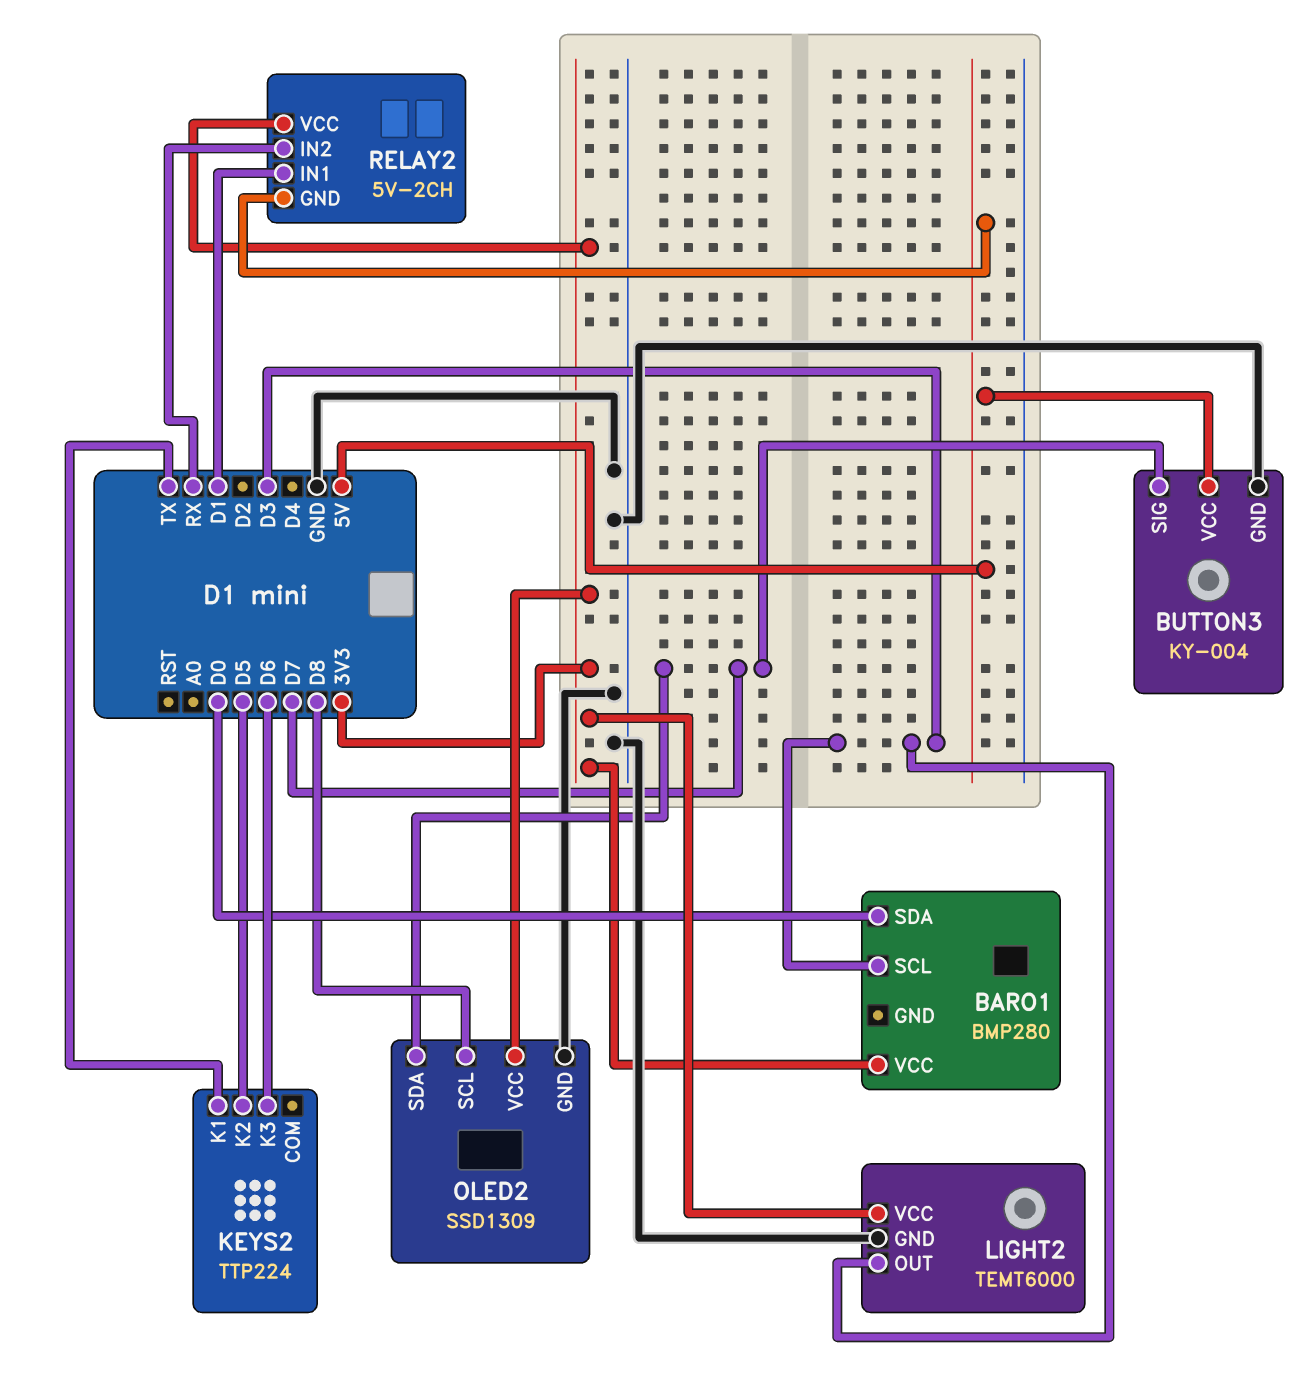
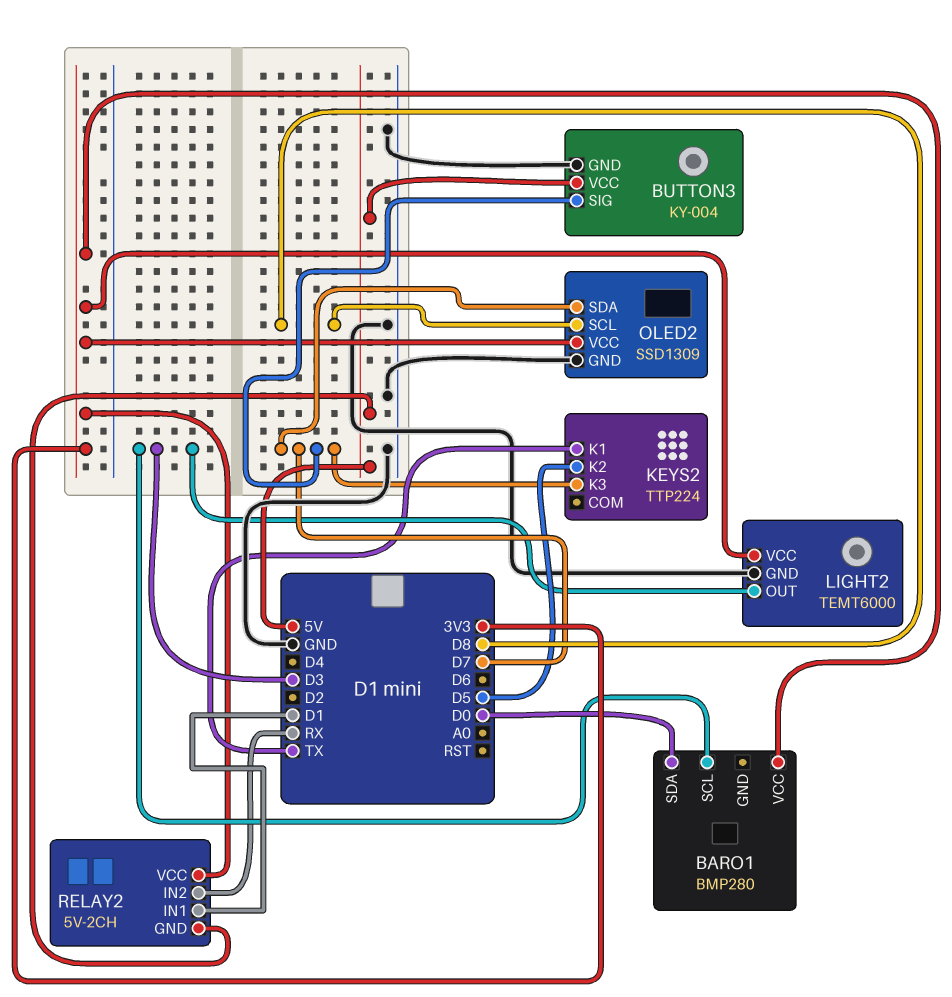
KEYS2 pin K3: D6 -> D7

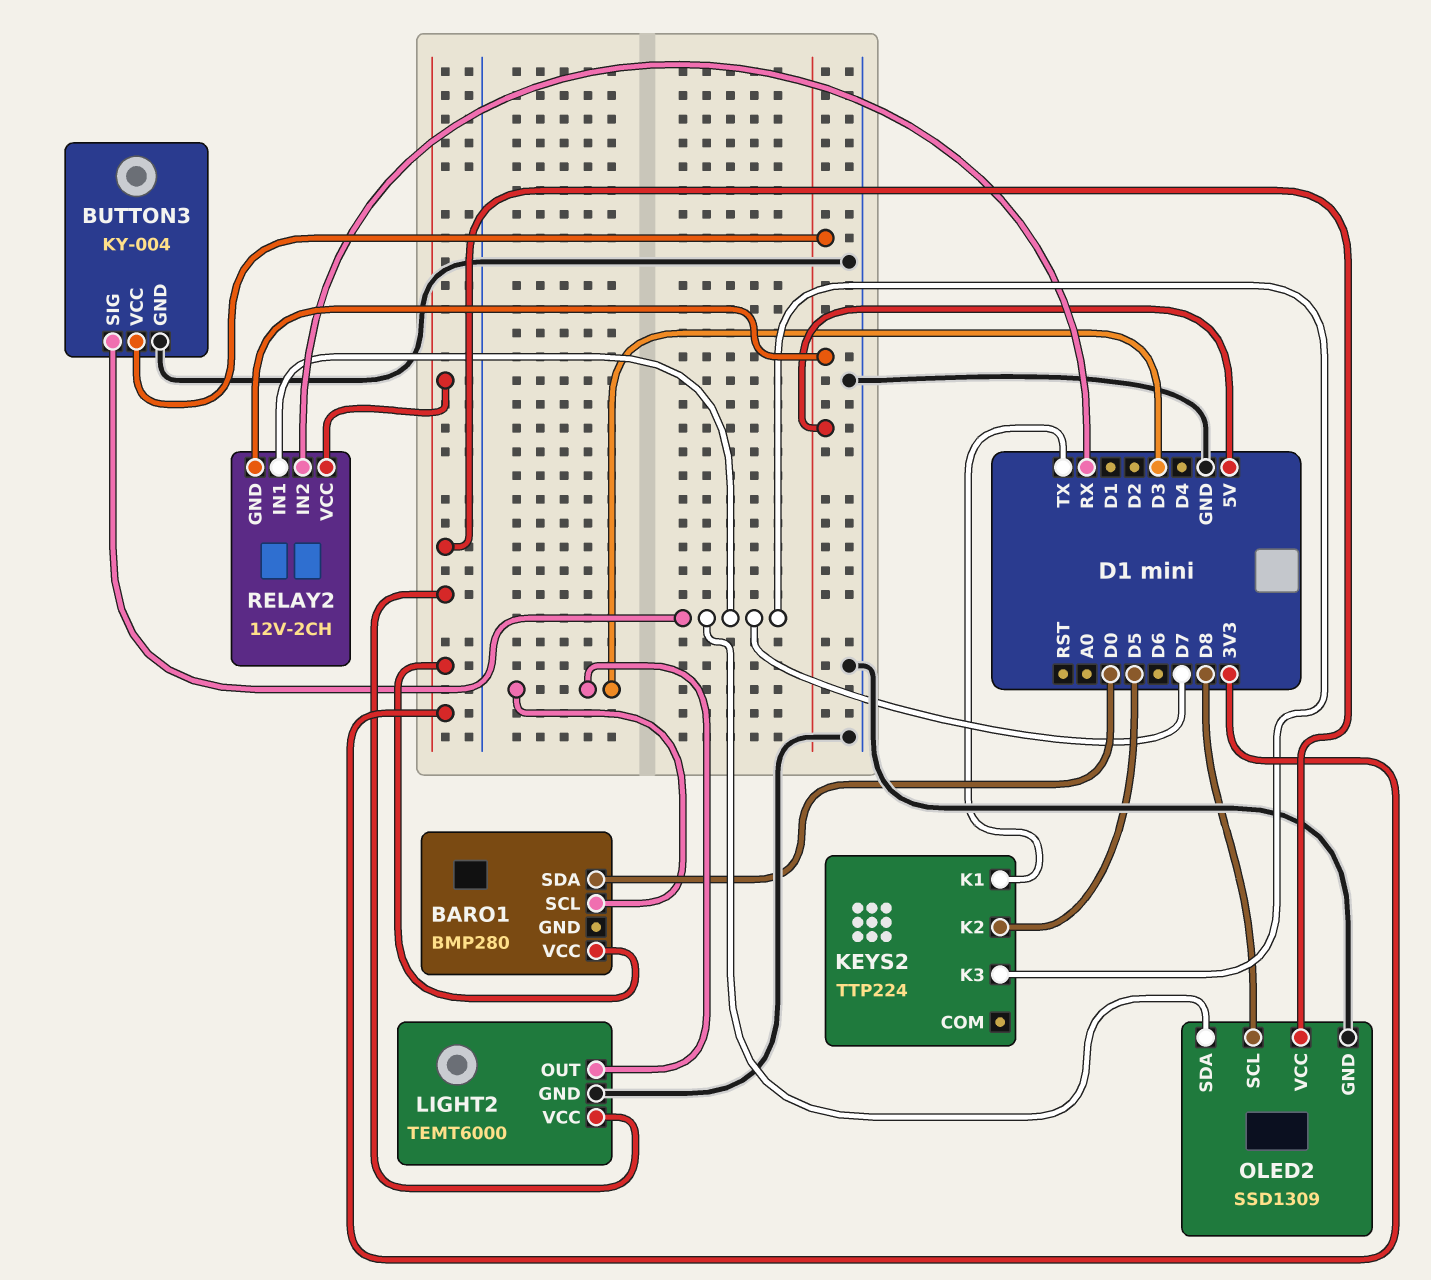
RELAY2: 5V-2CH -> 12V-2CH
RELAY2 pin IN1: D1 -> D7

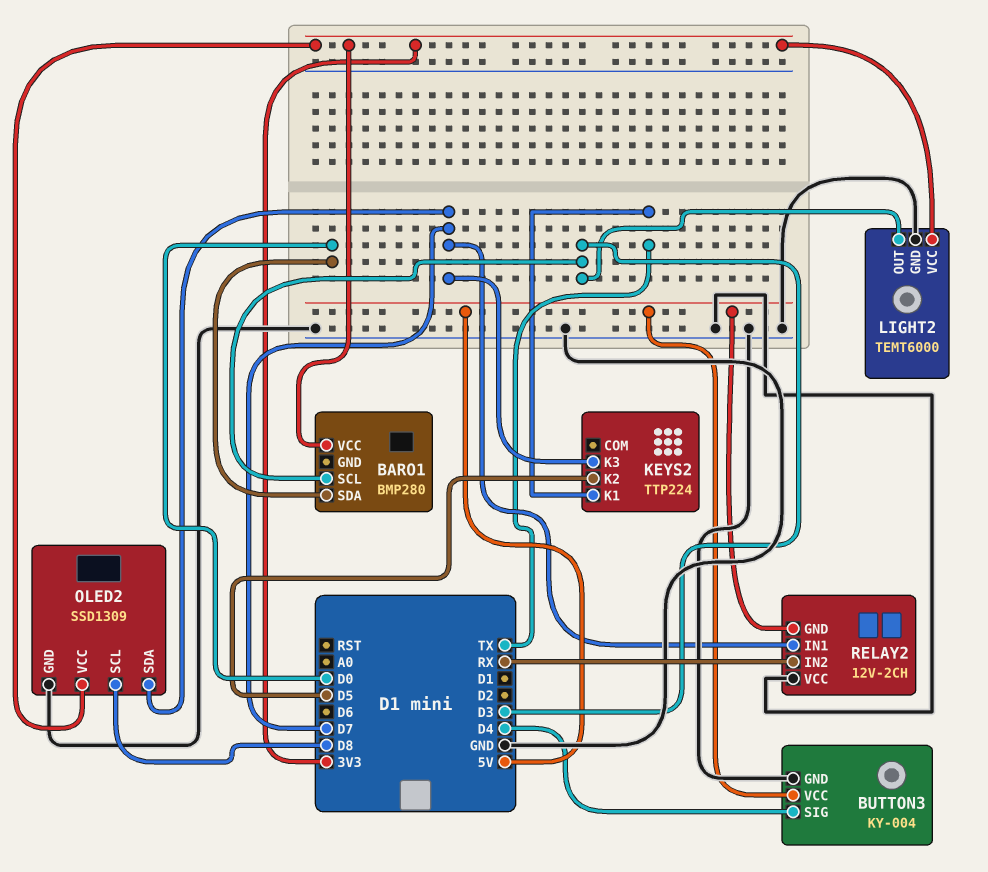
BUTTON3 pin SIG: D7 -> D4
RELAY2 pin VCC: 3V3 -> GND

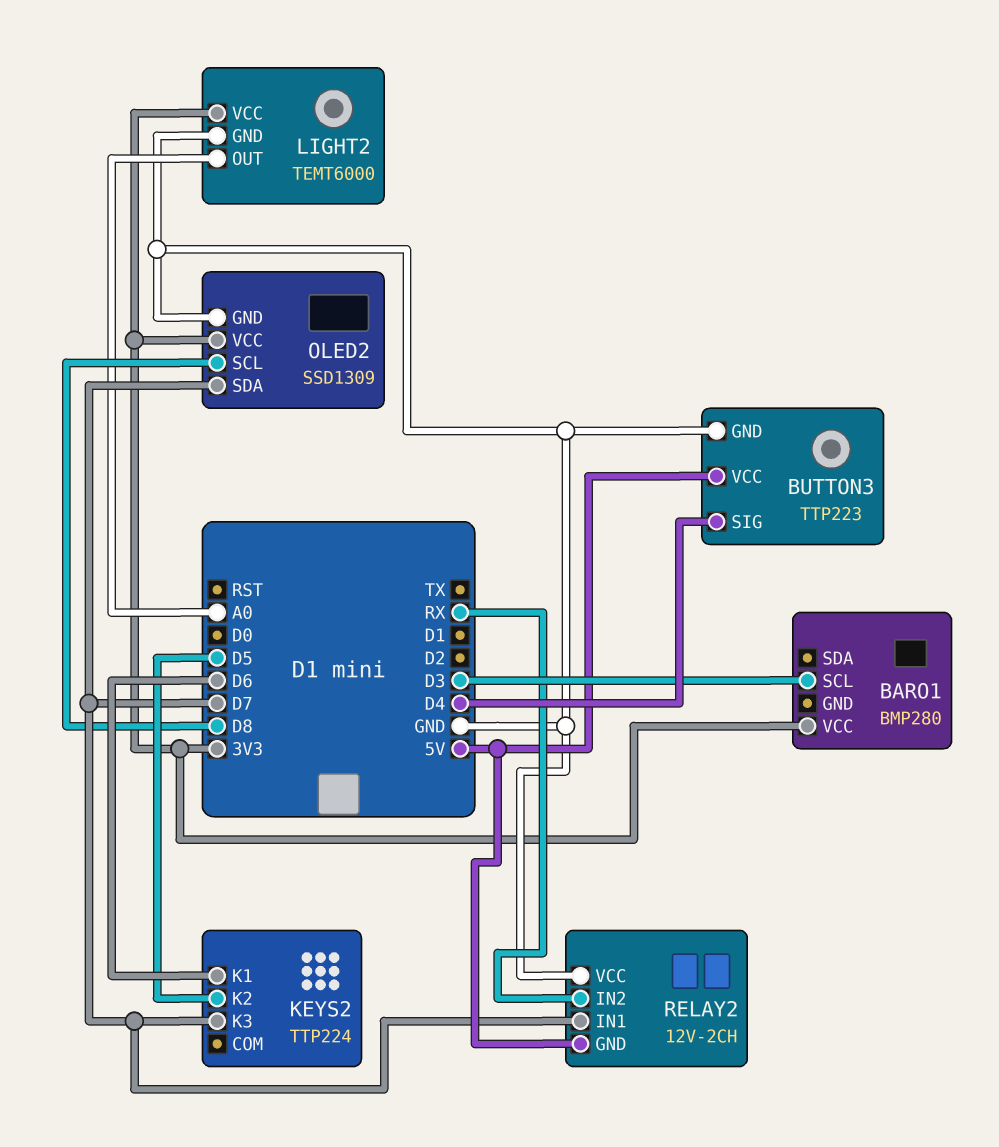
BARO1 pin SDA: D0 -> none
BUTTON3: KY-004 -> TTP223
KEYS2 pin K1: TX -> D6
LIGHT2 pin OUT: D3 -> A0

